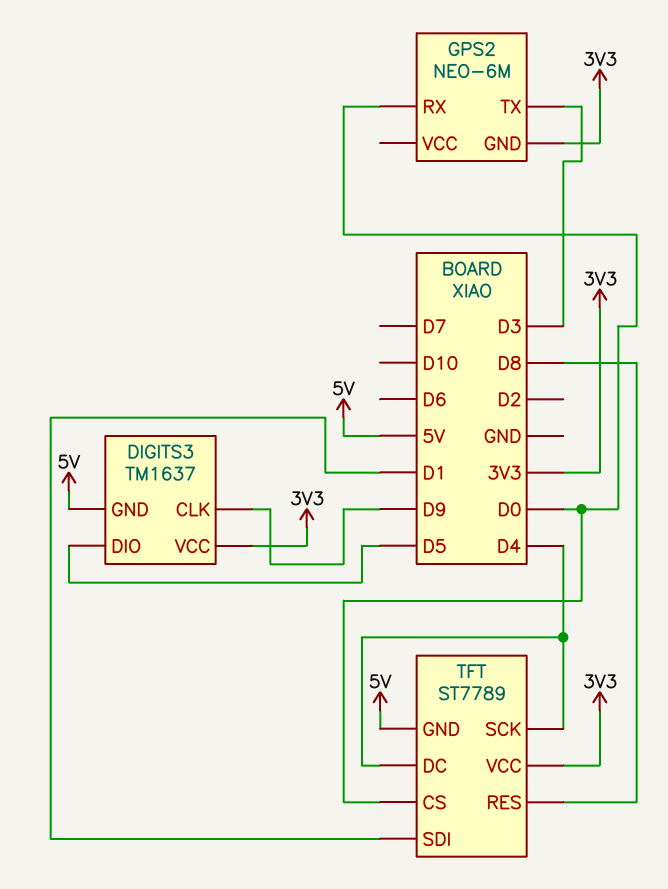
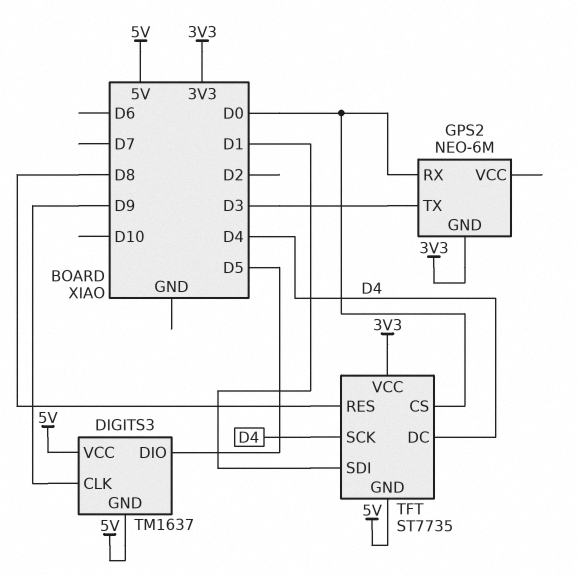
DIGITS3 pin VCC: 3V3 -> 5V
TFT: ST7789 -> ST7735

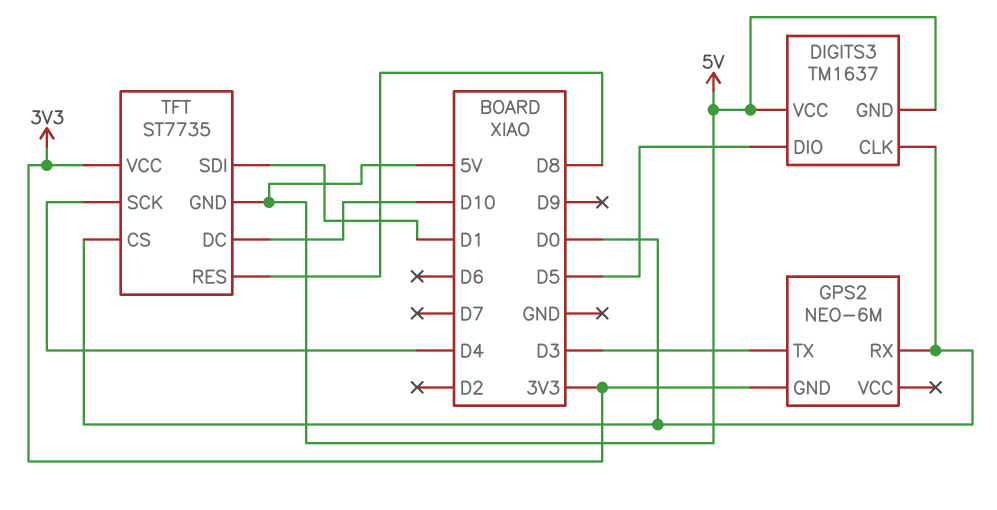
DIGITS3 pin CLK: D9 -> D0
TFT pin DC: D4 -> D10

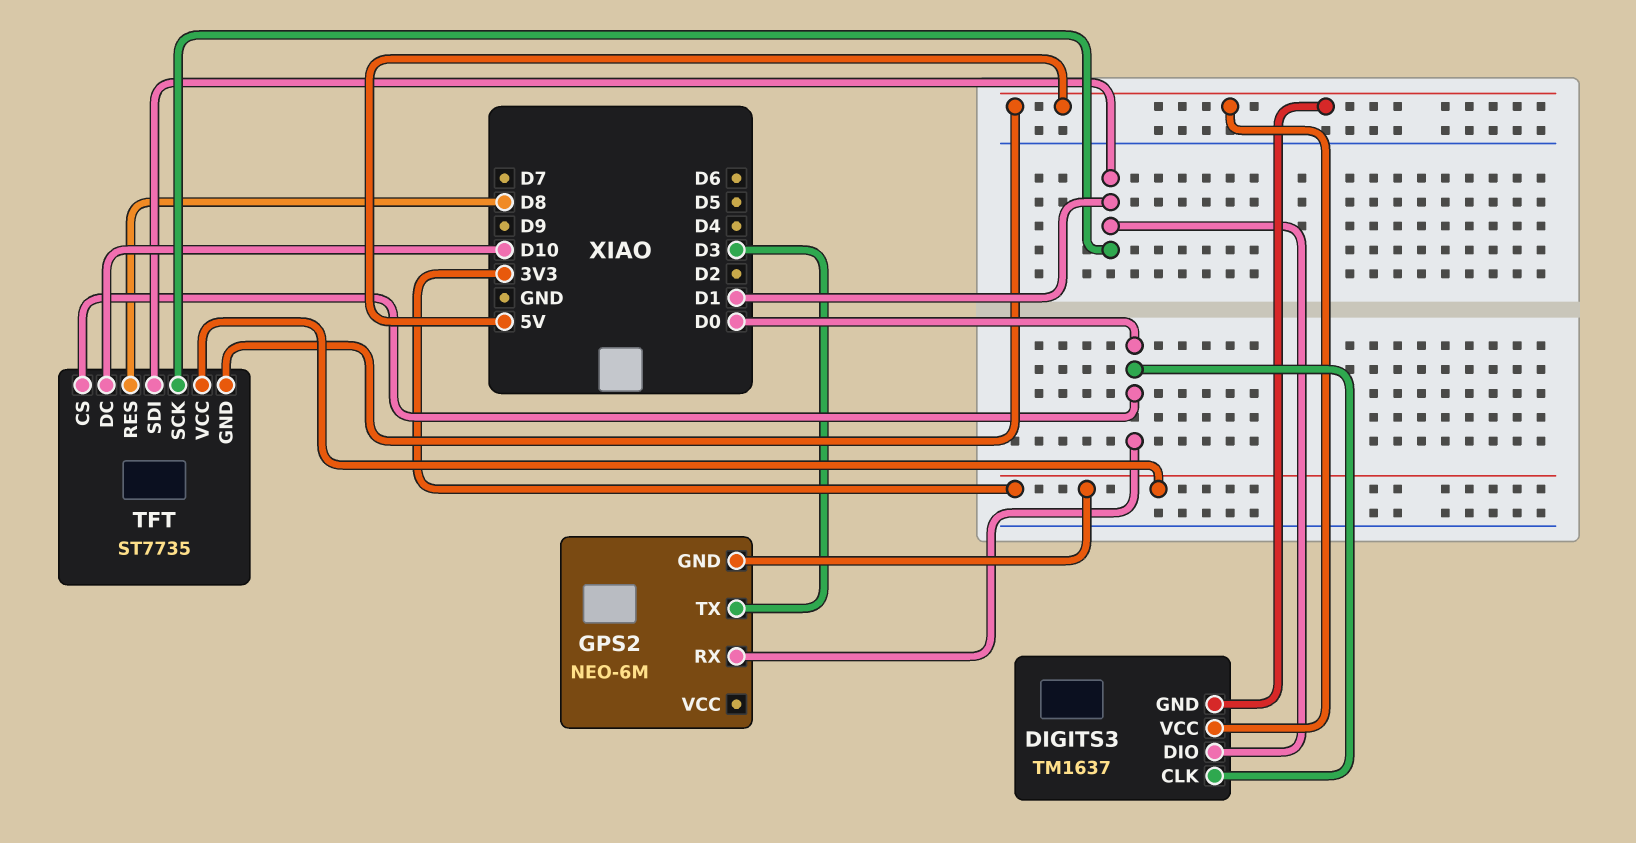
DIGITS3 pin DIO: D5 -> D1
TFT pin SCK: D4 -> D1

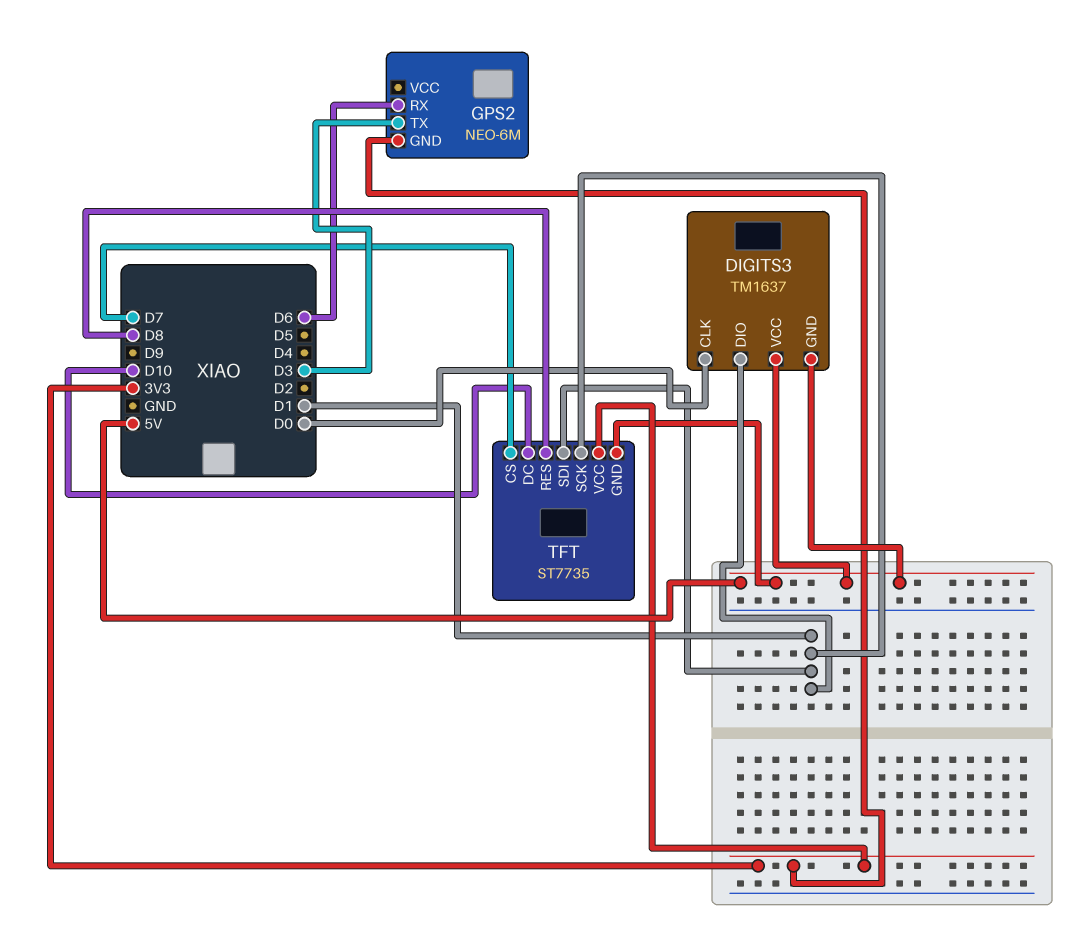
GPS2 pin RX: D0 -> D6
TFT pin CS: D0 -> D7

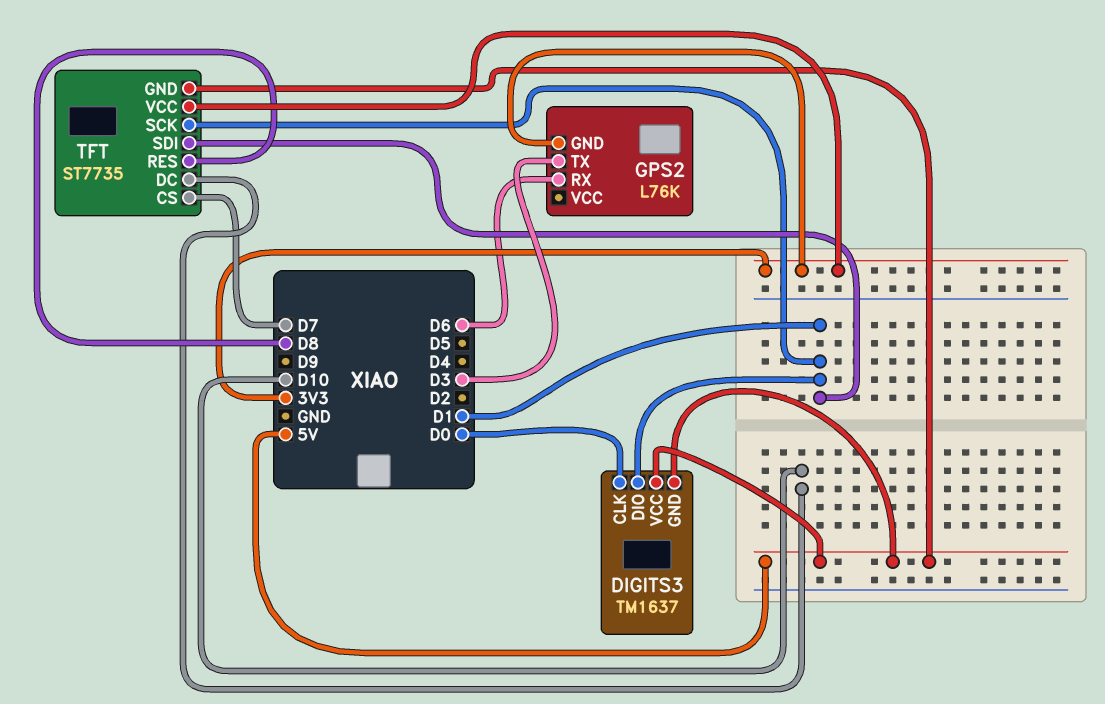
GPS2: NEO-6M -> L76K

